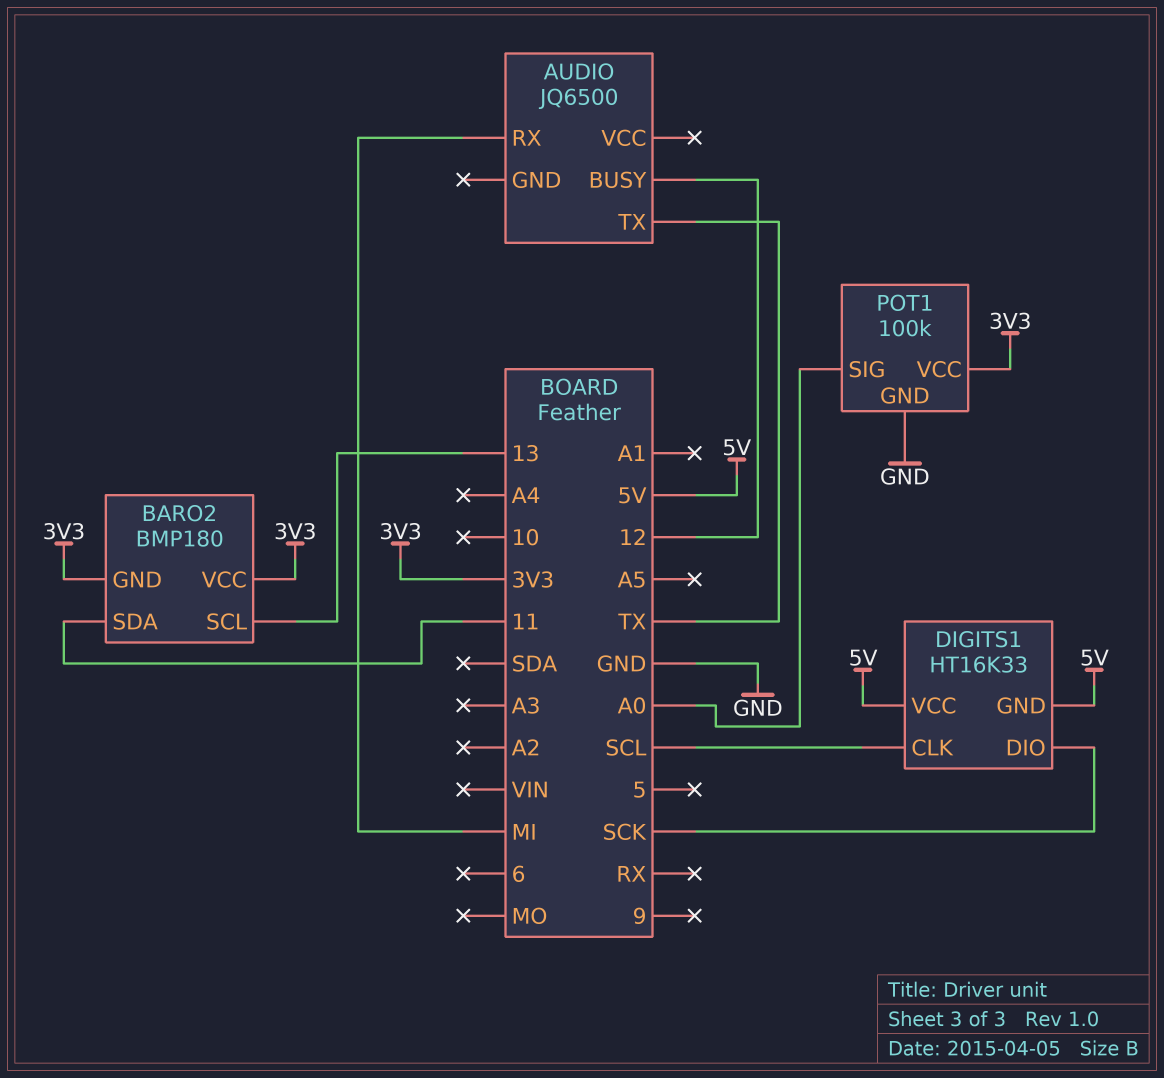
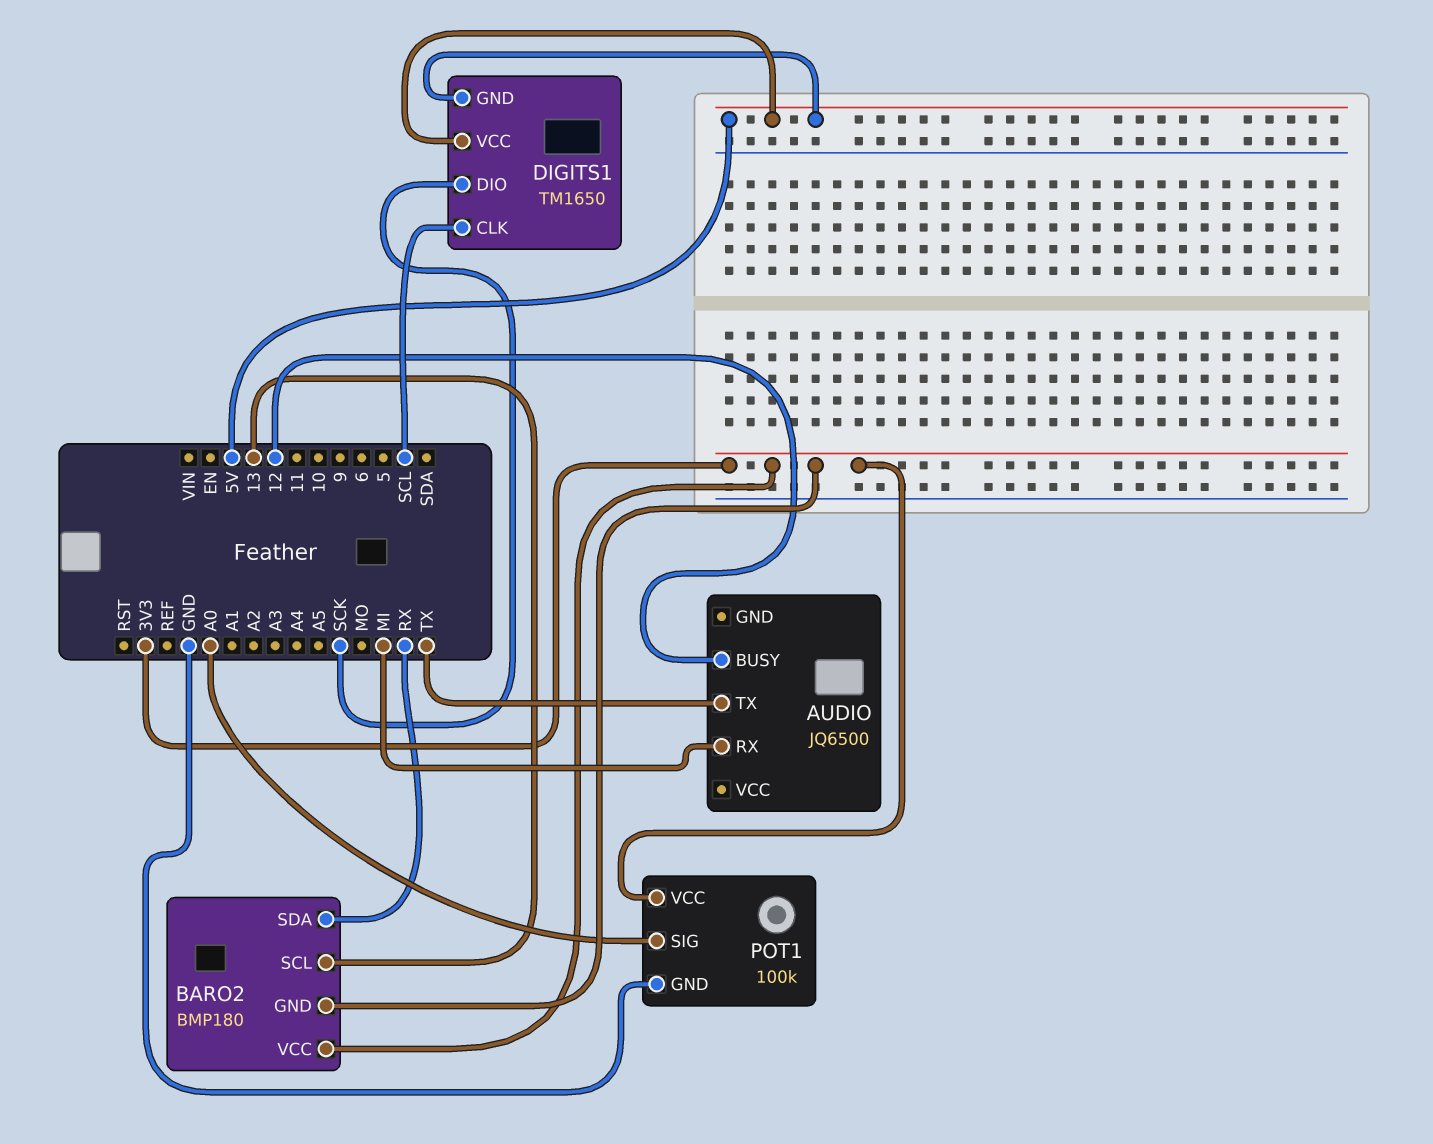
BARO2 pin SDA: 11 -> RX
DIGITS1: HT16K33 -> TM1650

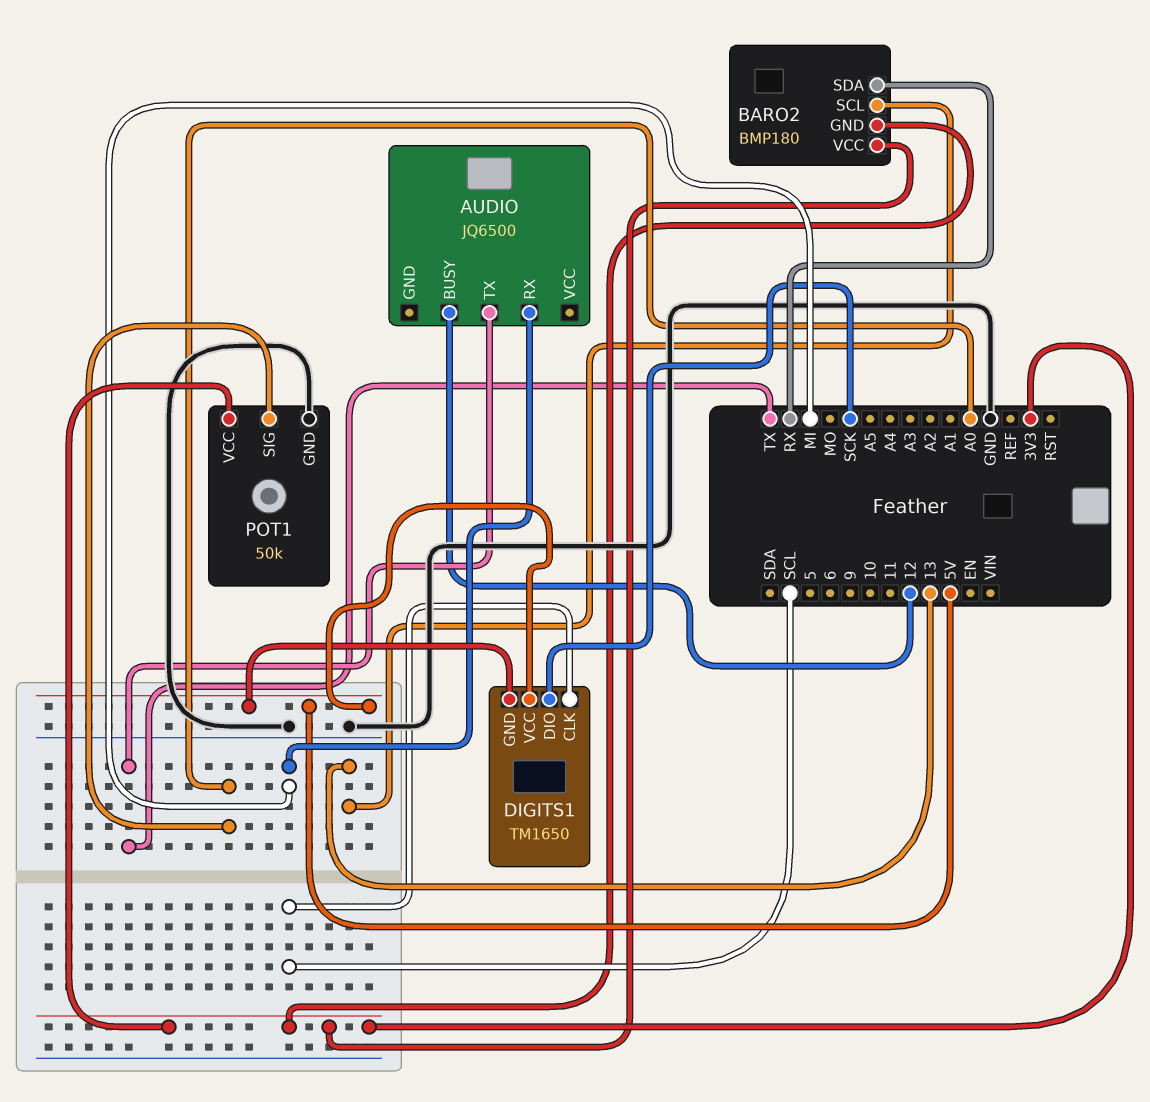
POT1: 100k -> 50k

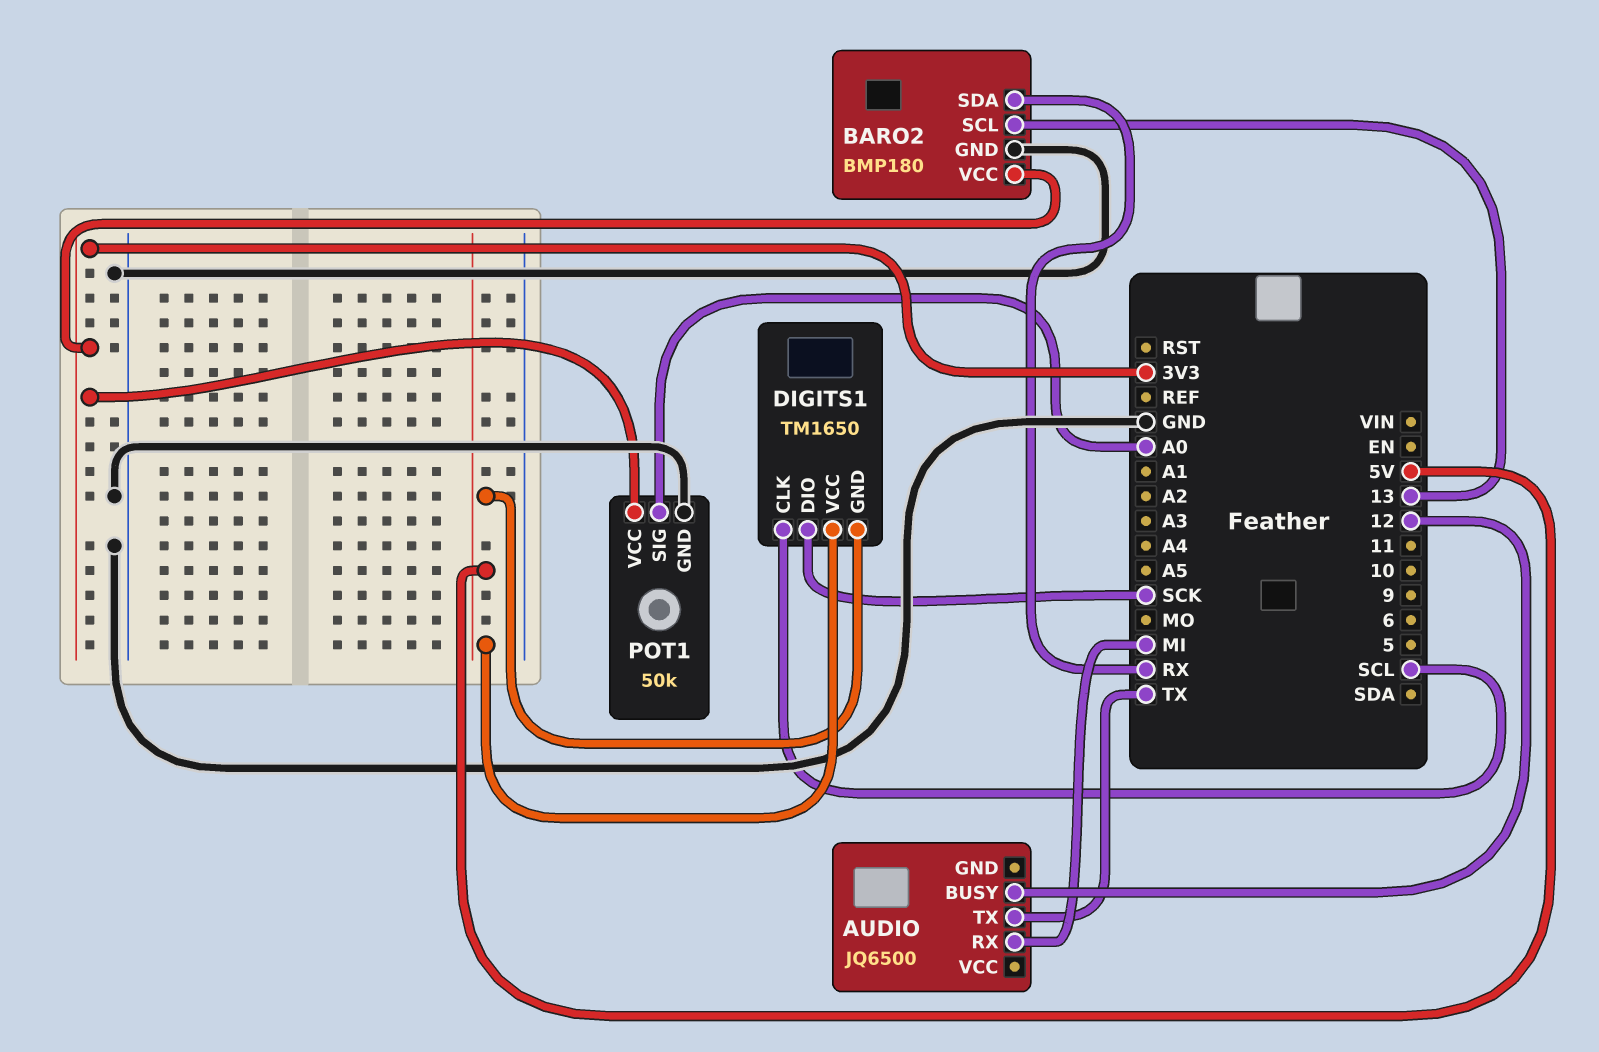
BARO2 pin GND: 3V3 -> GND

